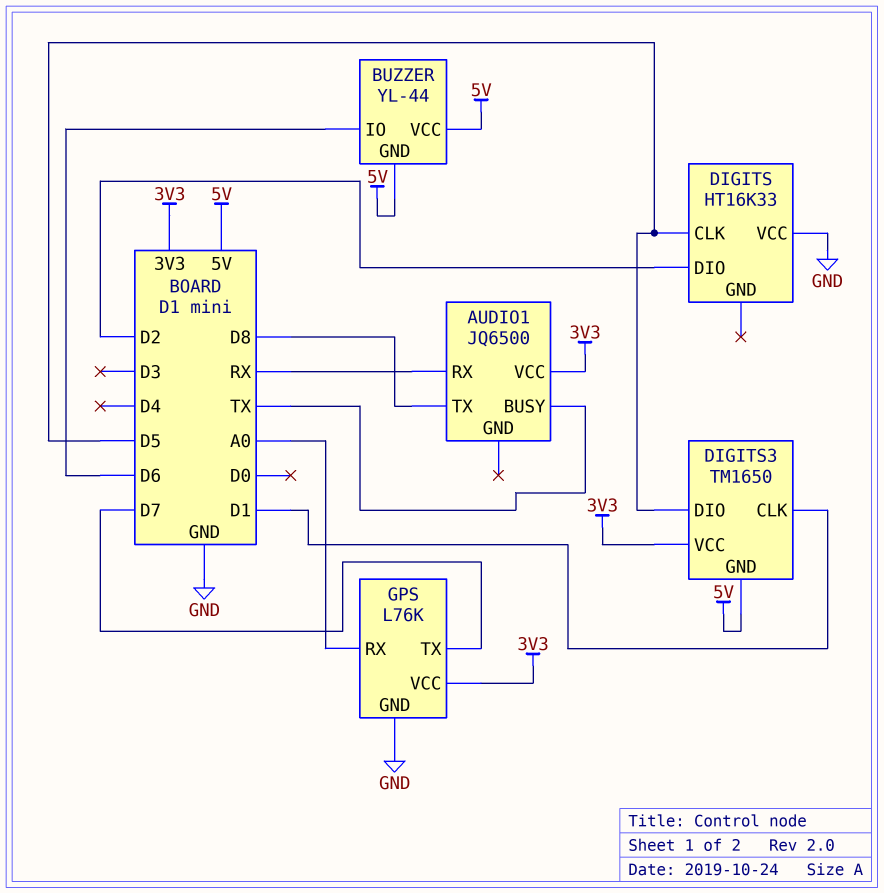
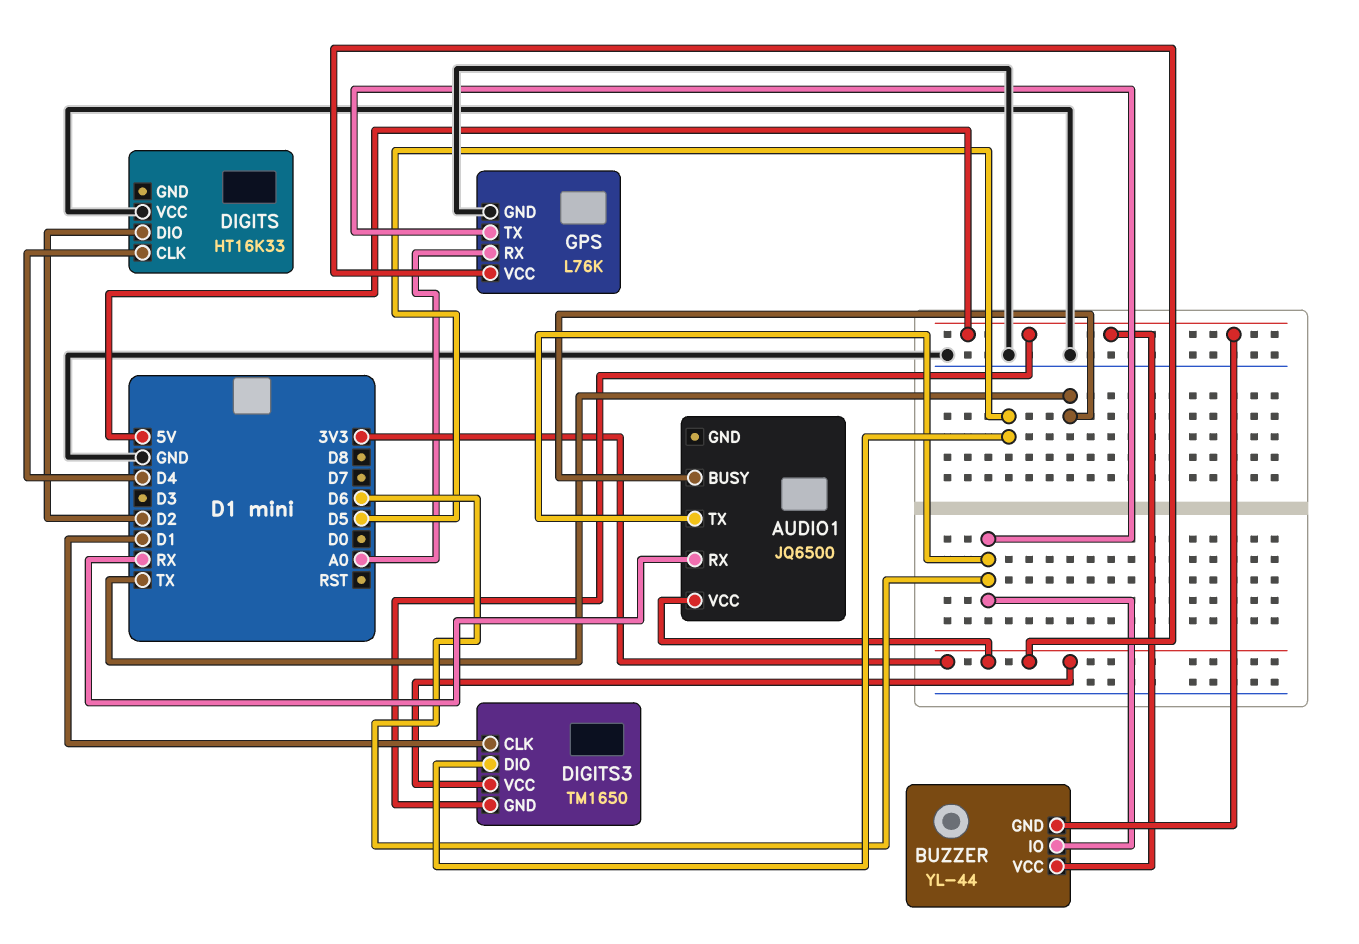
AUDIO1 pin TX: D8 -> D6
DIGITS pin CLK: D5 -> D4
GPS pin TX: D7 -> D6

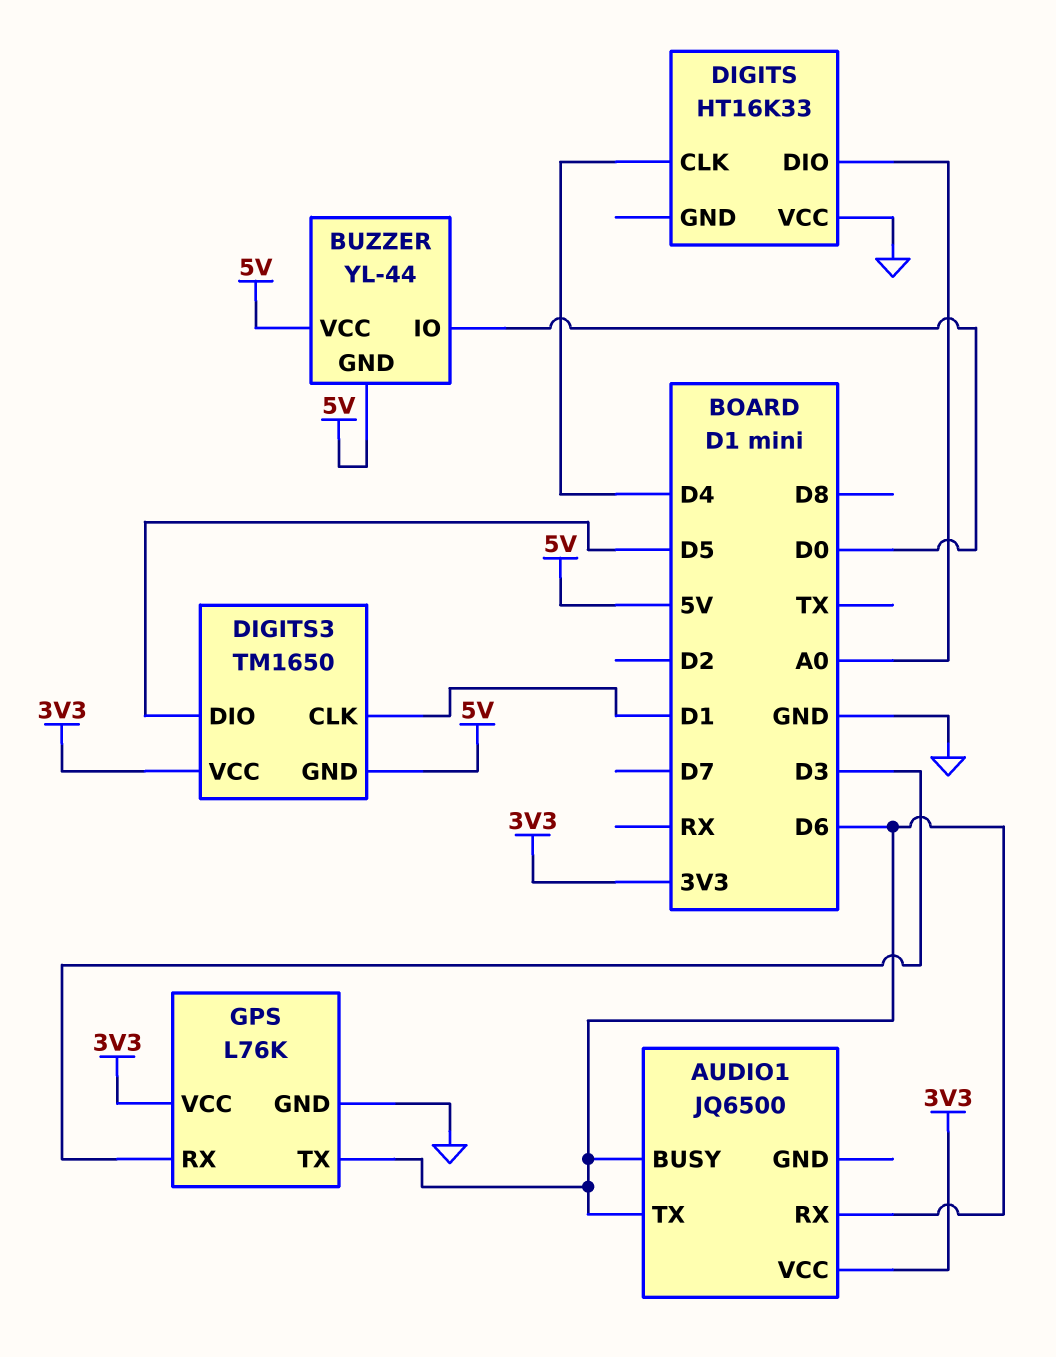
AUDIO1 pin BUSY: TX -> D6
AUDIO1 pin RX: RX -> D6
BUZZER pin IO: D6 -> D0
DIGITS pin DIO: D2 -> A0
GPS pin RX: A0 -> D3

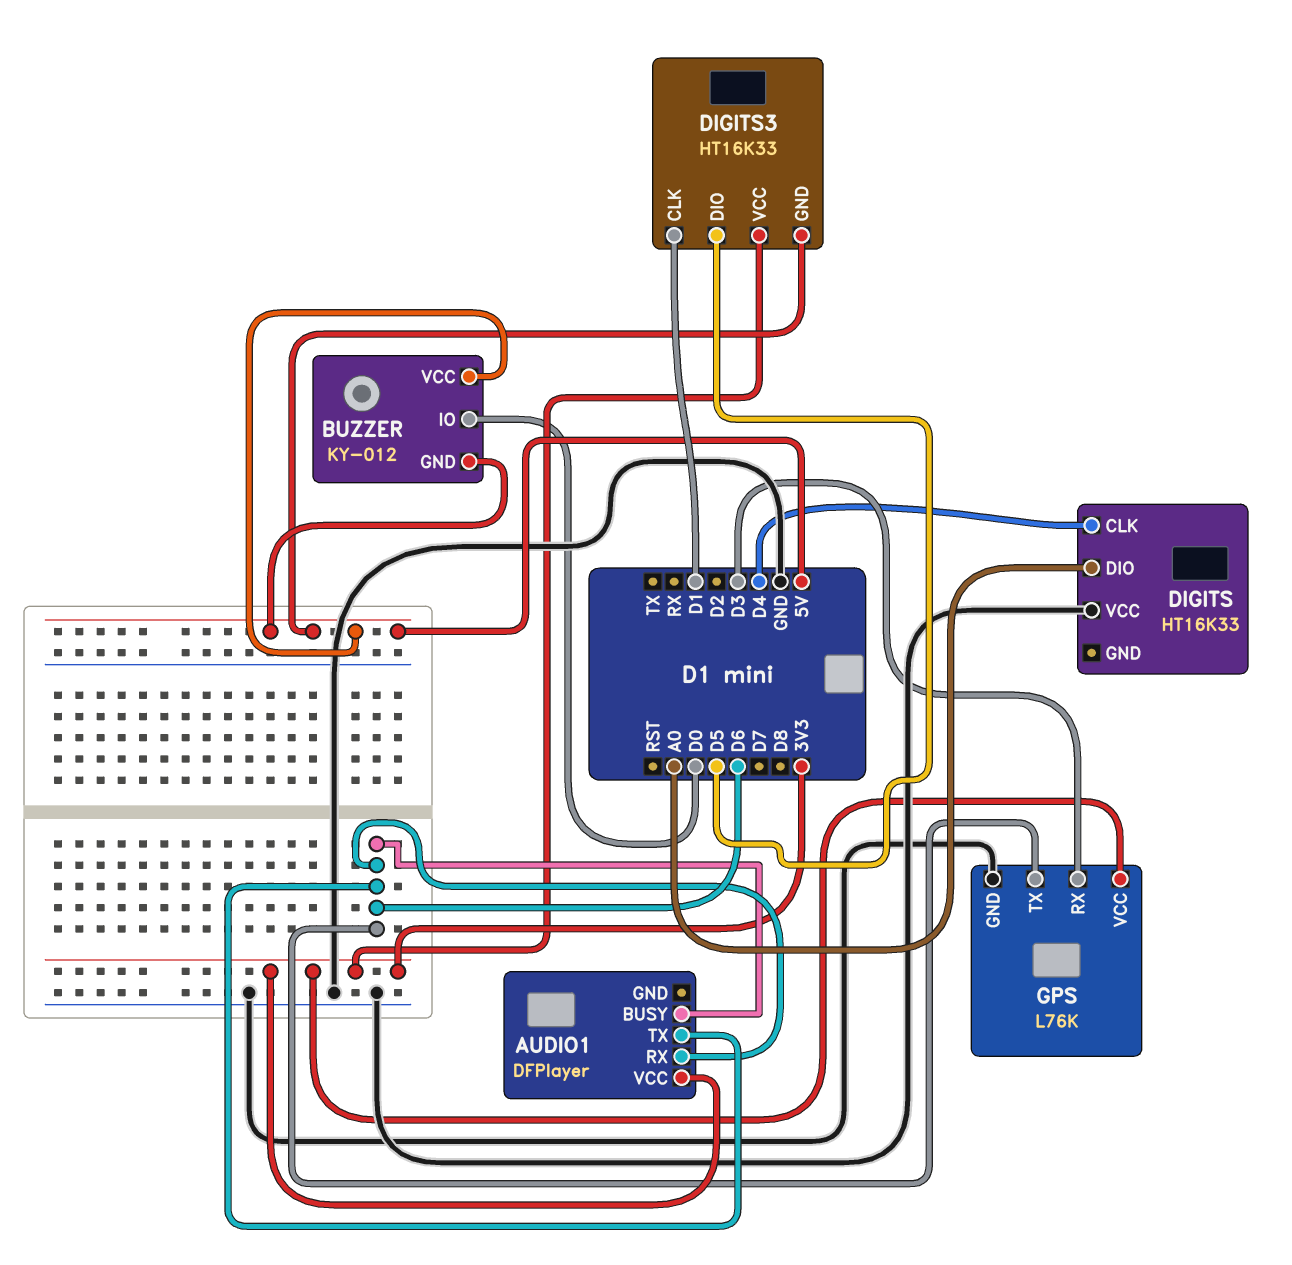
AUDIO1: JQ6500 -> DFPlayer
BUZZER: YL-44 -> KY-012
DIGITS3: TM1650 -> HT16K33

